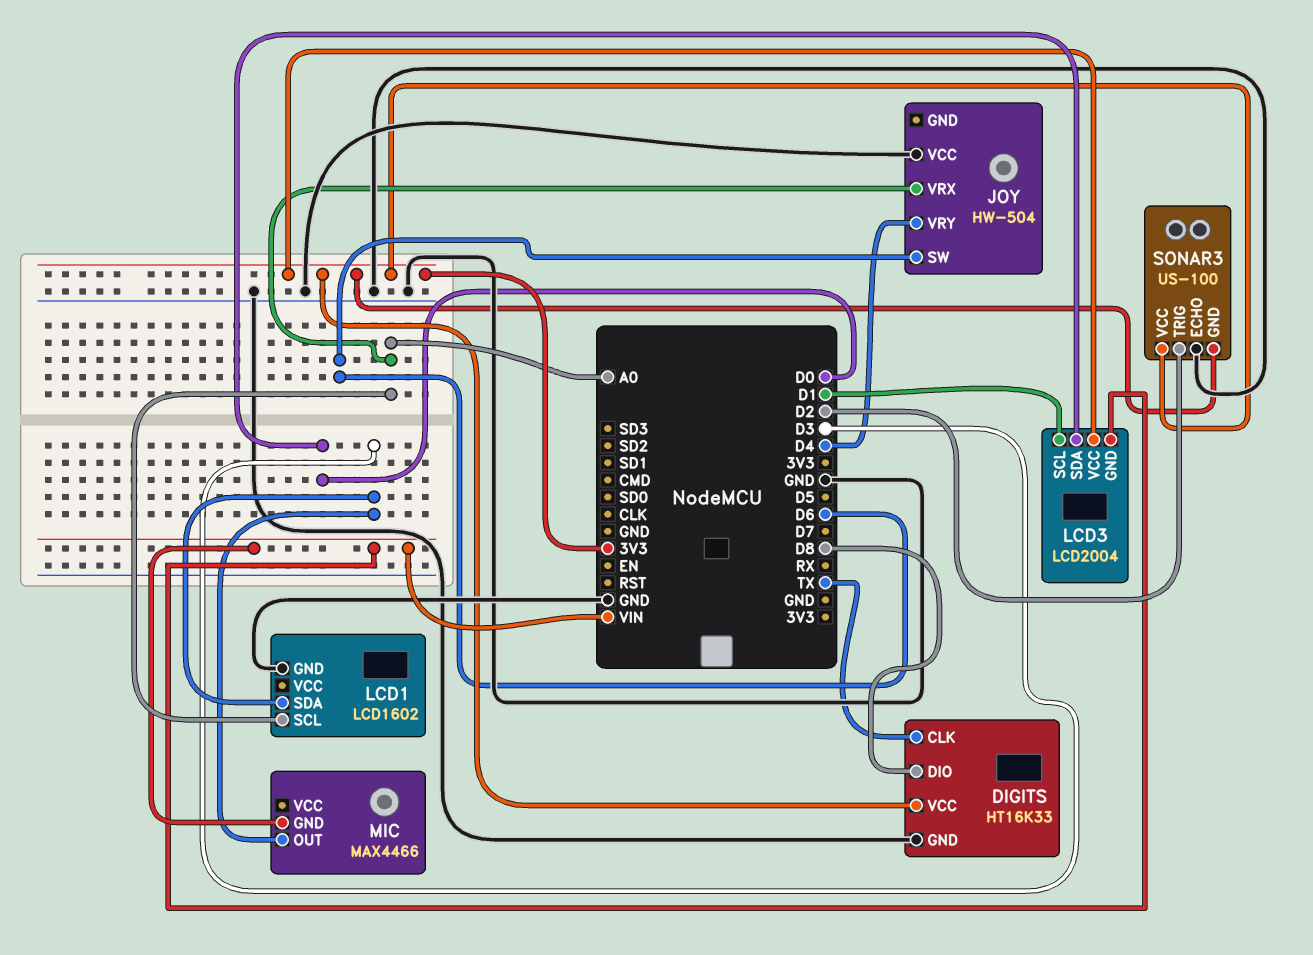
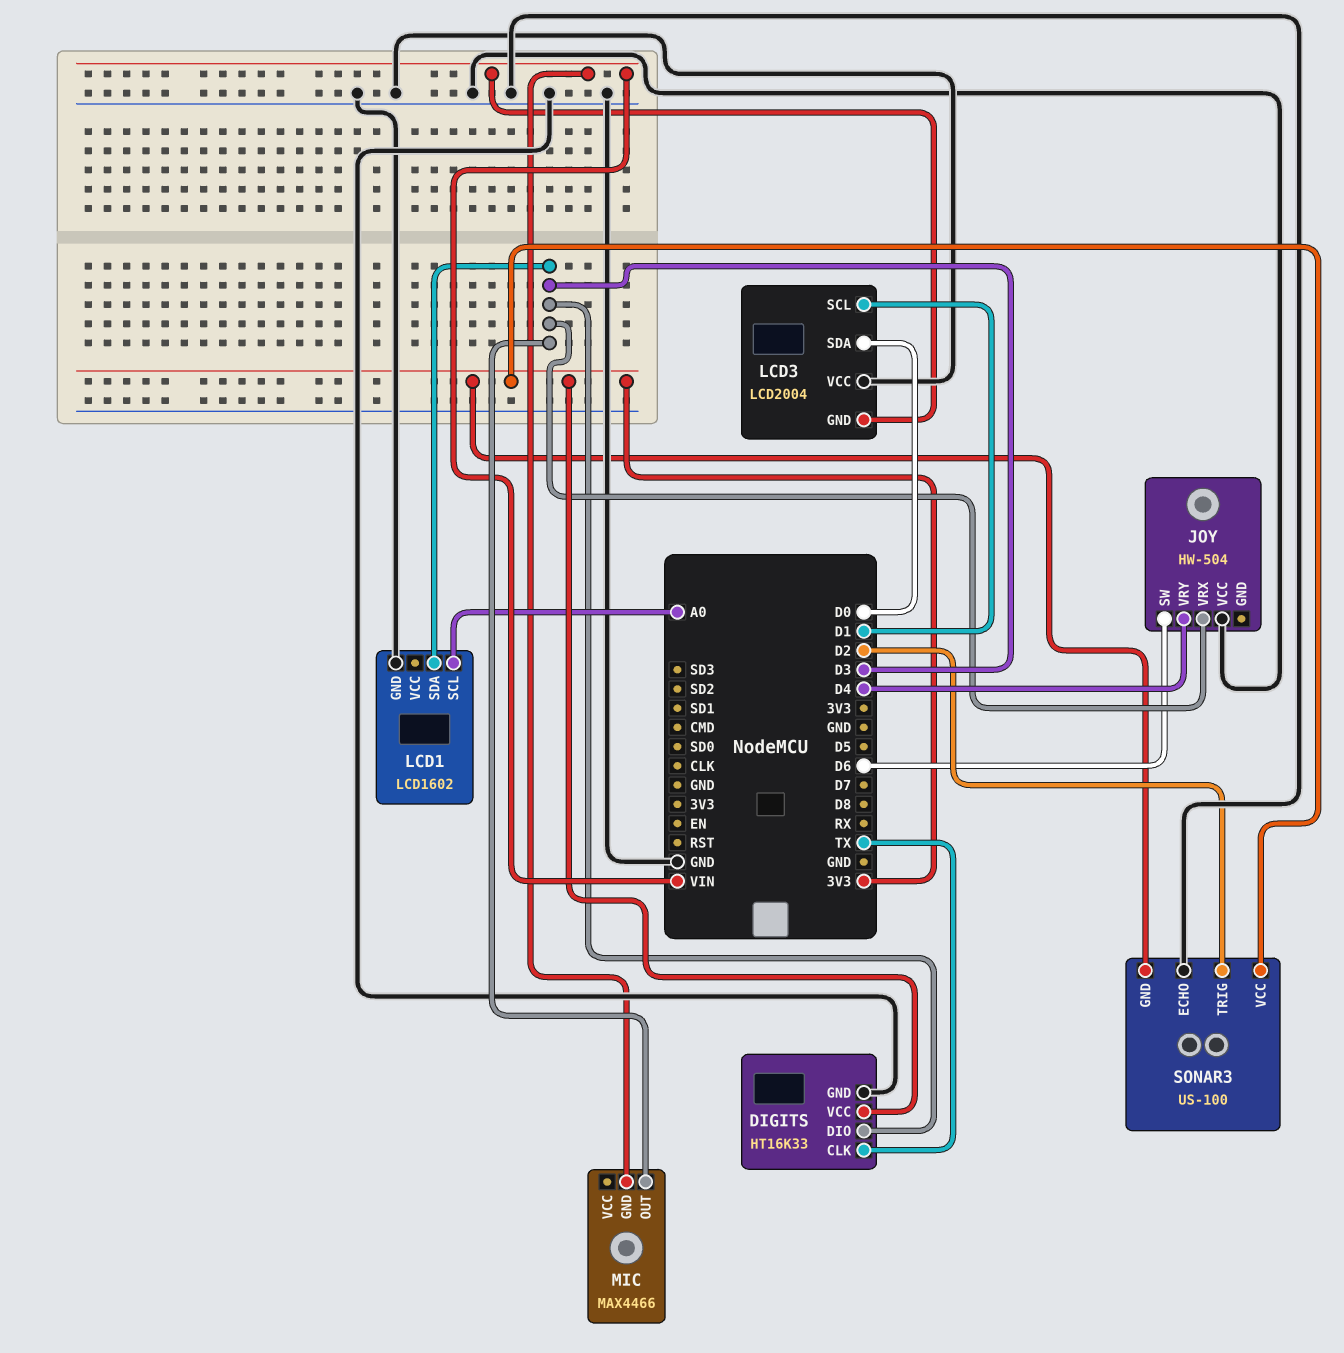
DIGITS pin DIO: D8 -> D3
JOY pin VRX: A0 -> D3
LCD3 pin VCC: 3V3 -> GND

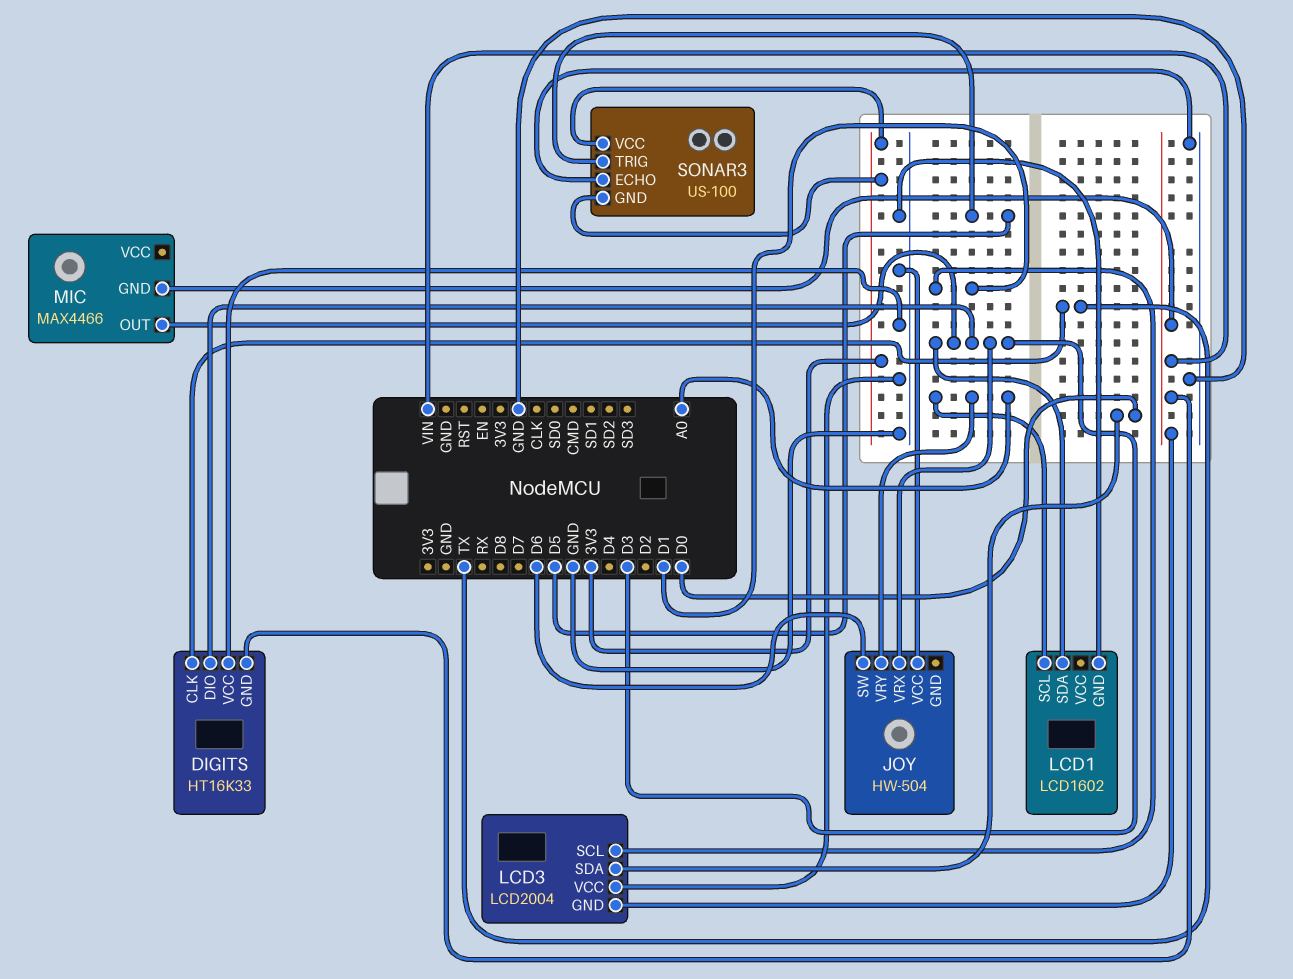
DIGITS pin GND: GND -> VIN
DIGITS pin VCC: 3V3 -> GND
JOY pin VRY: D4 -> A0
SONAR3 pin TRIG: D2 -> D5

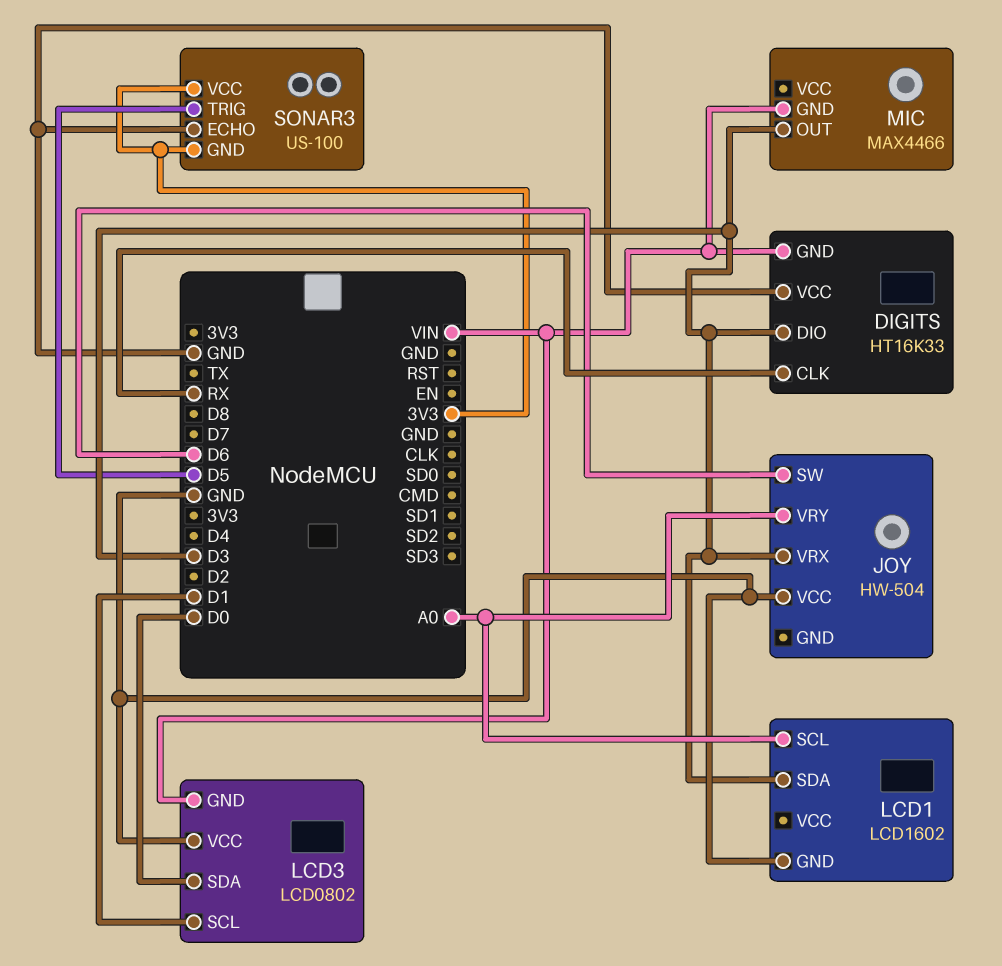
DIGITS pin CLK: TX -> RX
LCD3: LCD2004 -> LCD0802

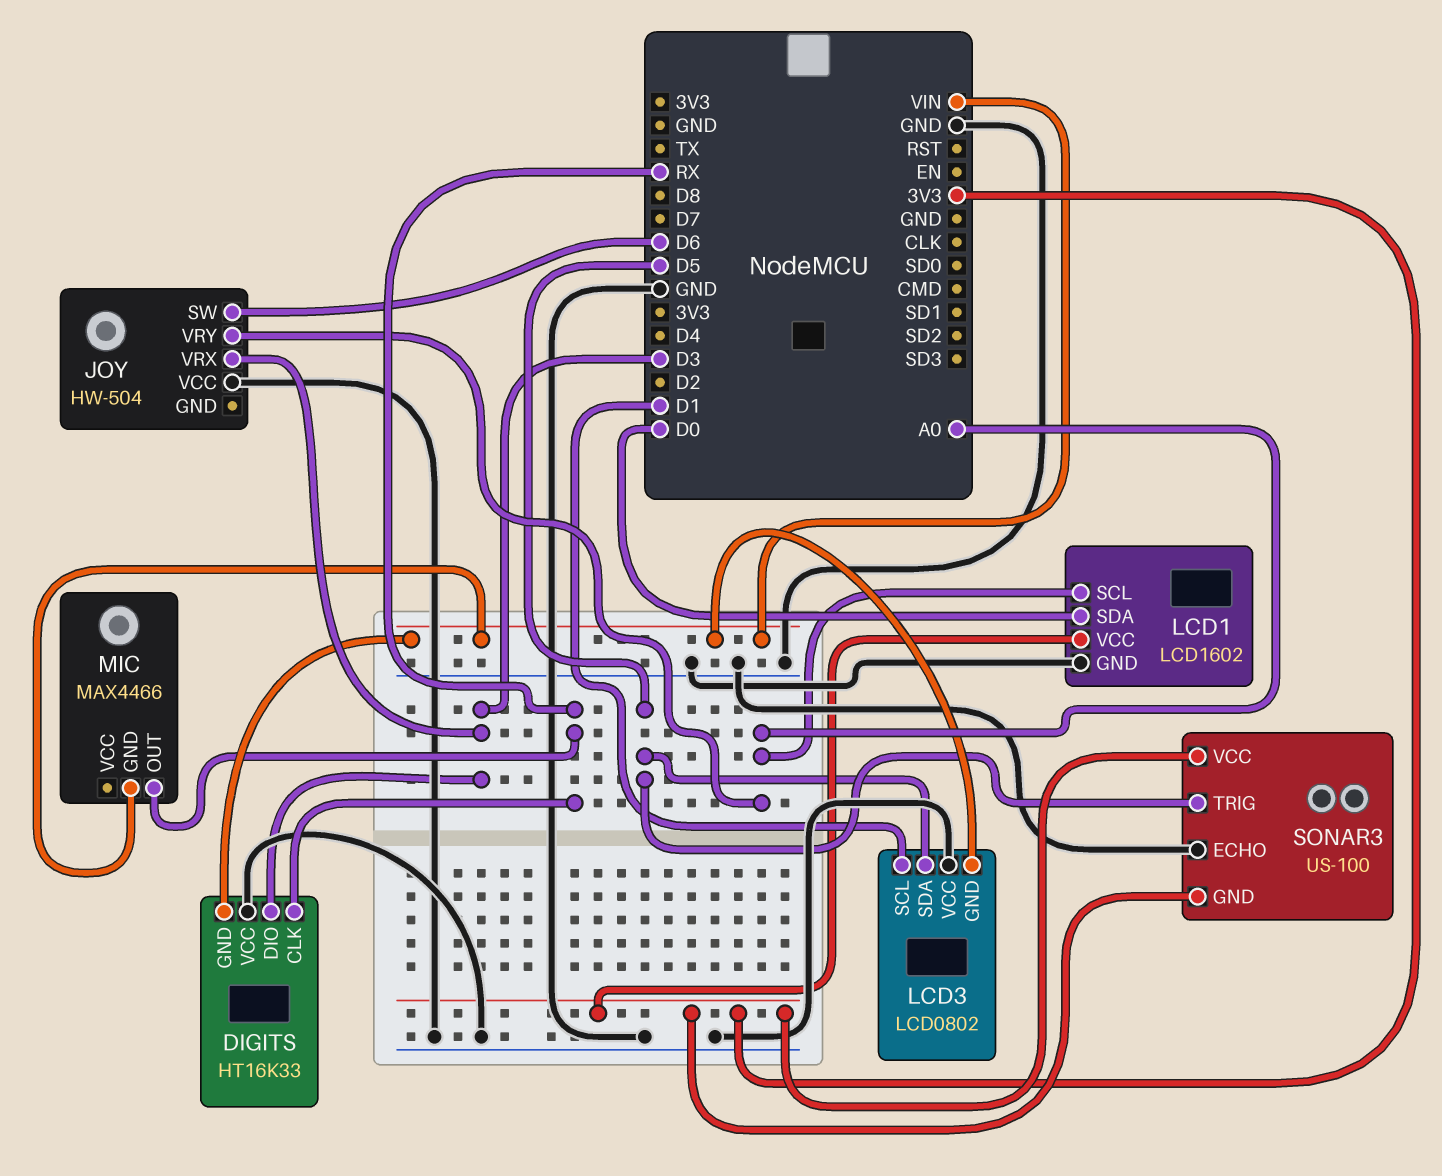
LCD1 pin SDA: D3 -> D0
LCD1 pin VCC: none -> 3V3
LCD3 pin SDA: D0 -> D5
MIC pin OUT: D3 -> RX

